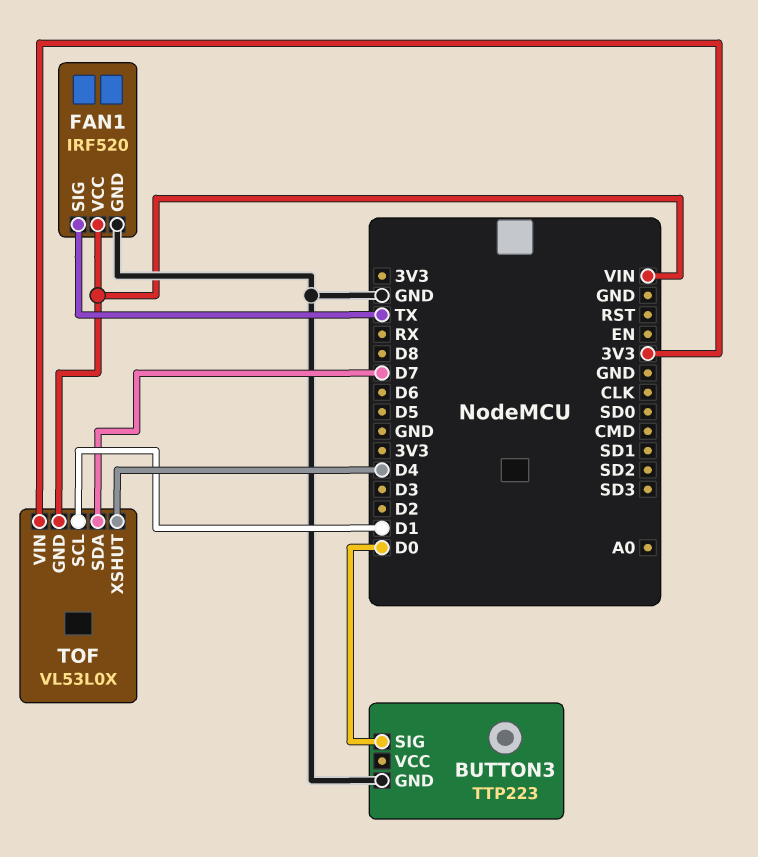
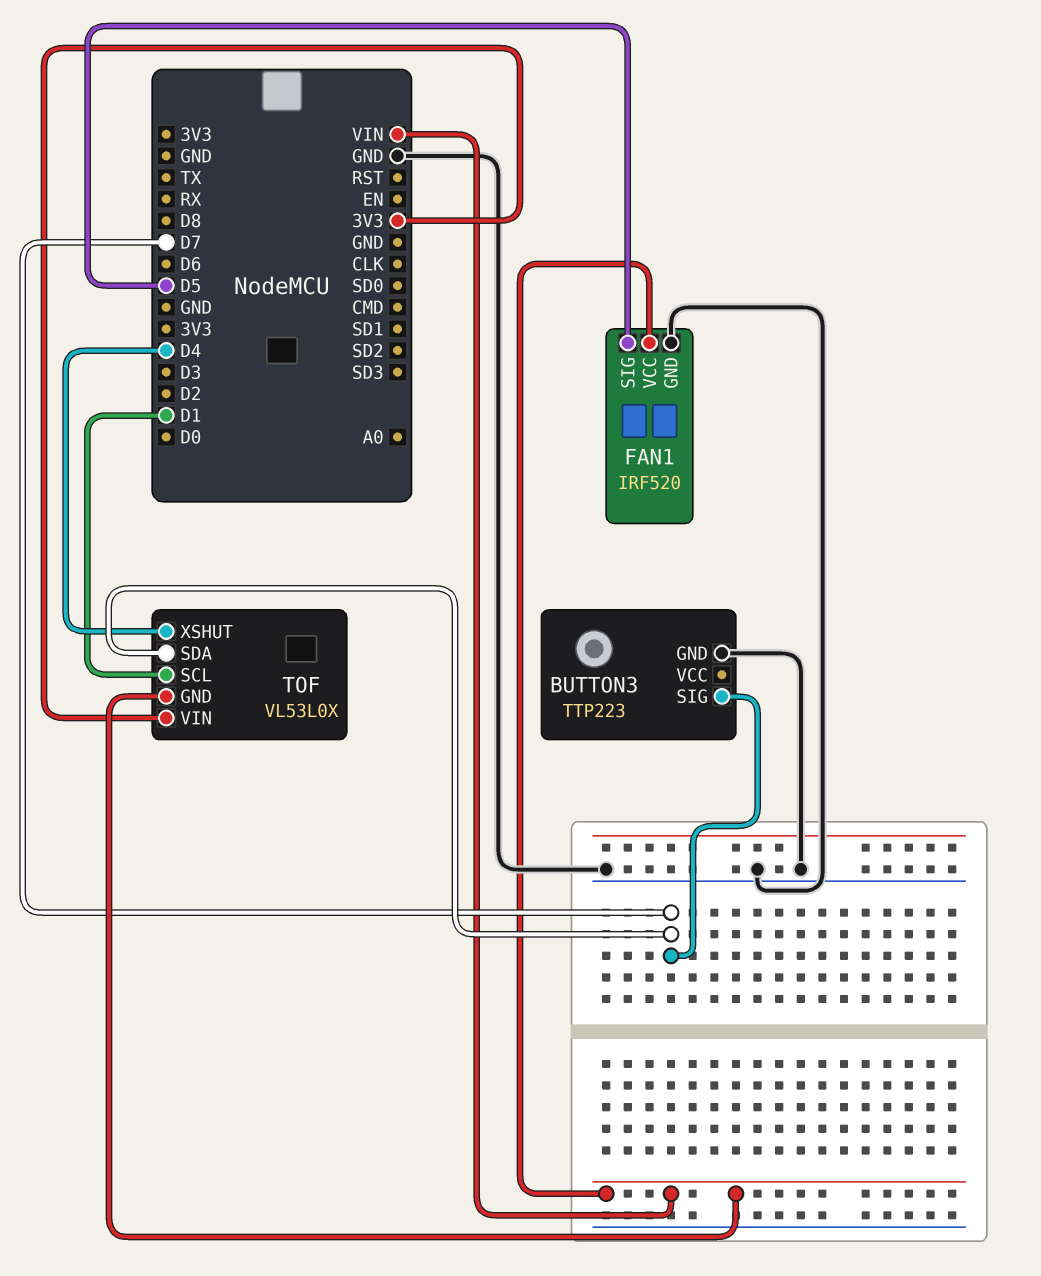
BUTTON3 pin SIG: D0 -> D7
FAN1 pin SIG: TX -> D5

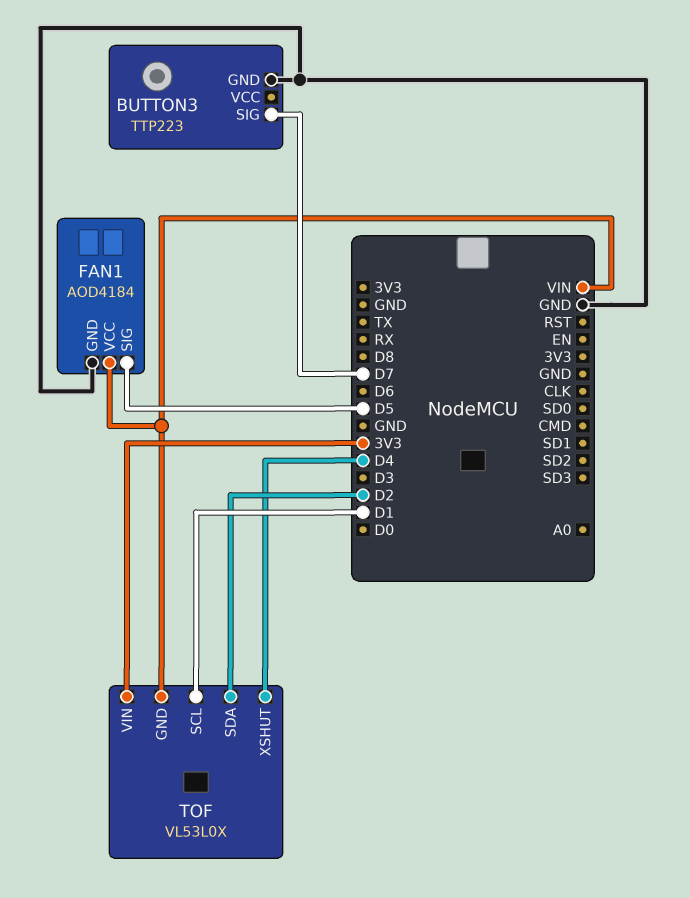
FAN1: IRF520 -> AOD4184
TOF pin SDA: D7 -> D2

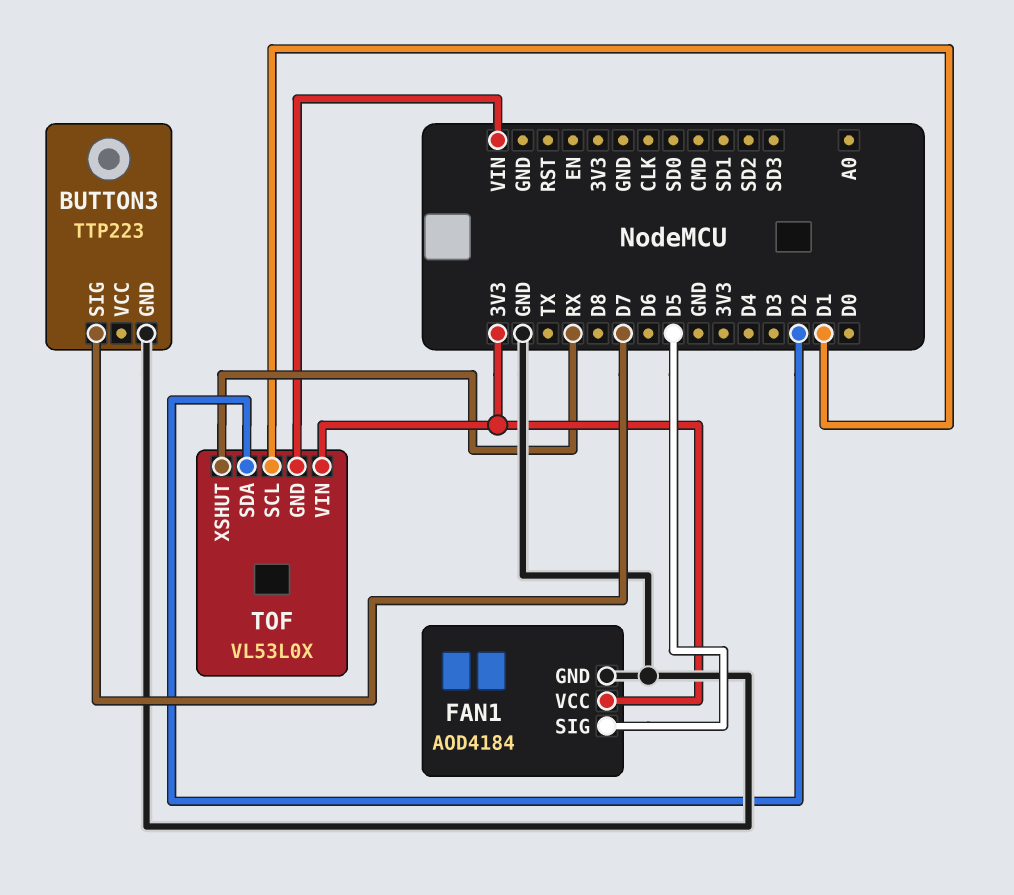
FAN1 pin VCC: VIN -> 3V3
TOF pin XSHUT: D4 -> RX

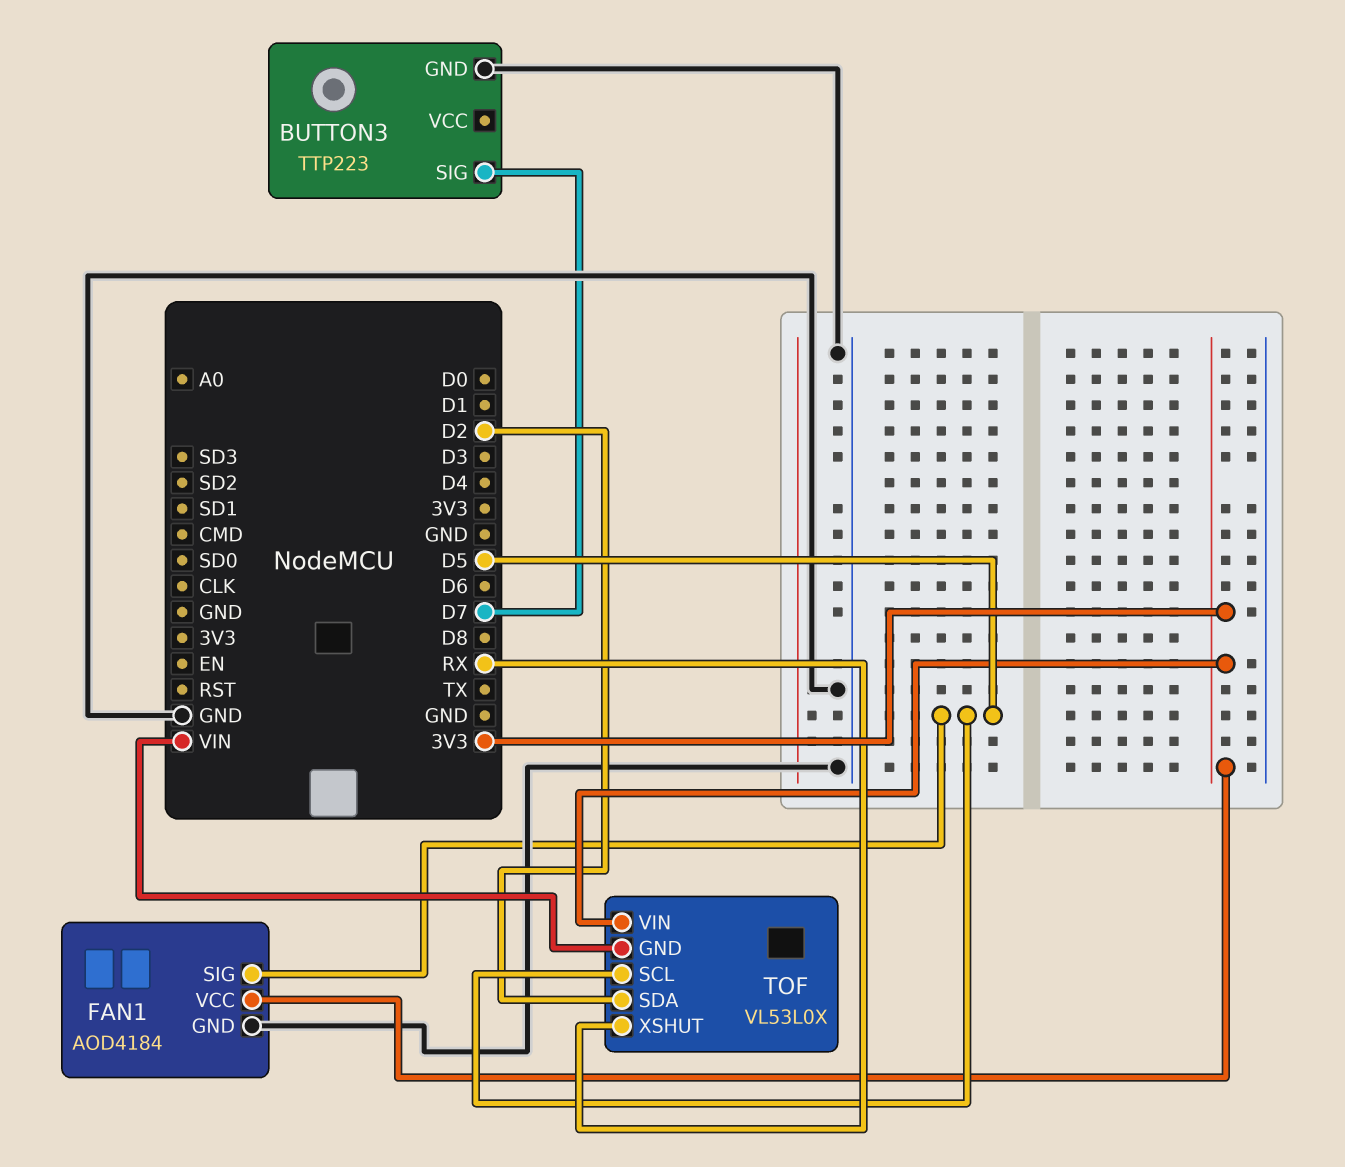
TOF pin SCL: D1 -> D5

